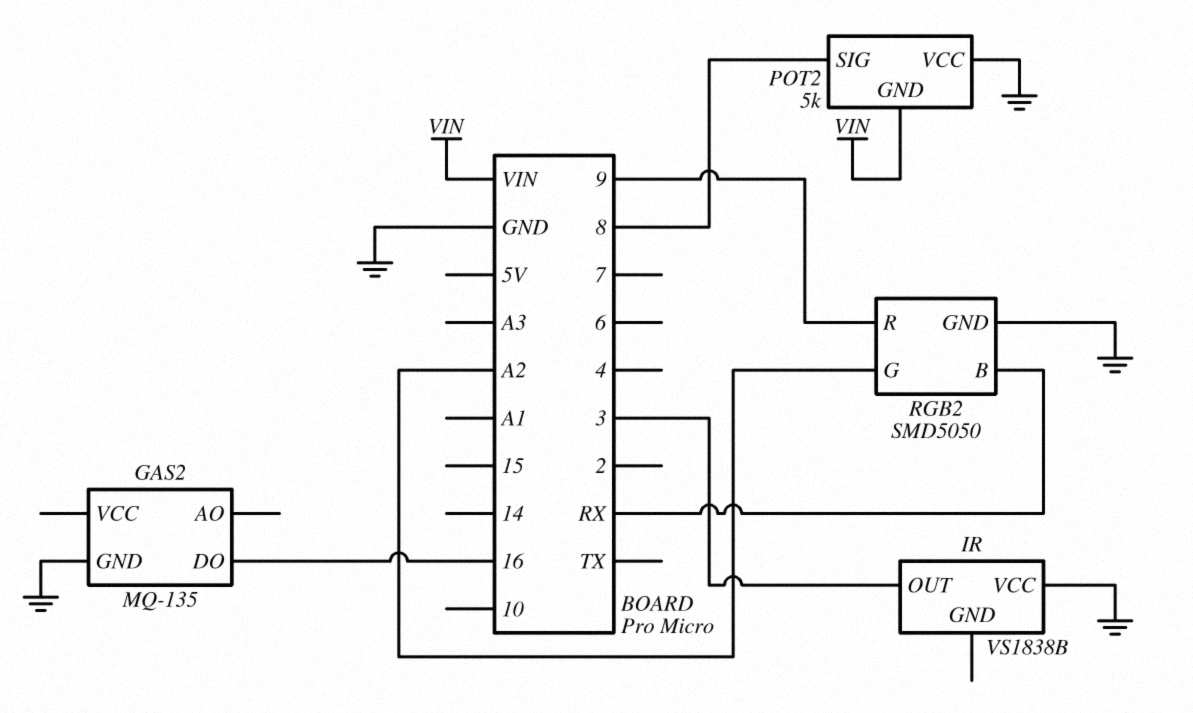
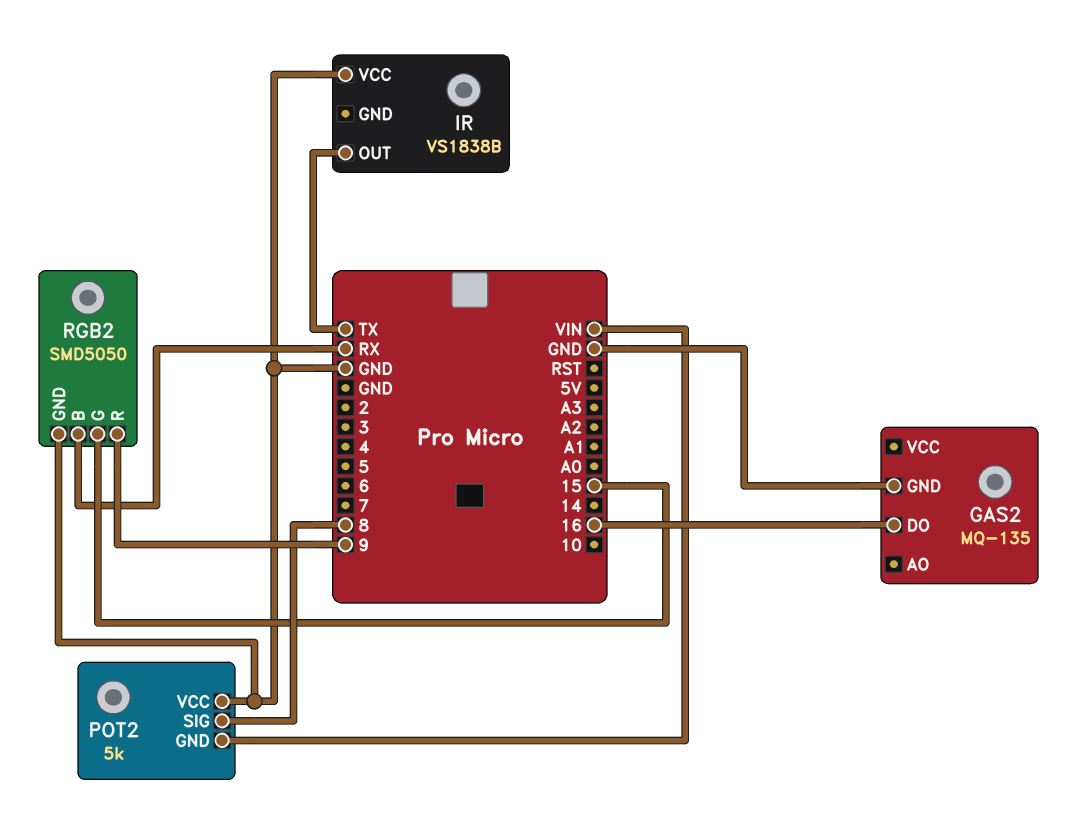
IR pin OUT: 3 -> TX
RGB2 pin G: A2 -> 15

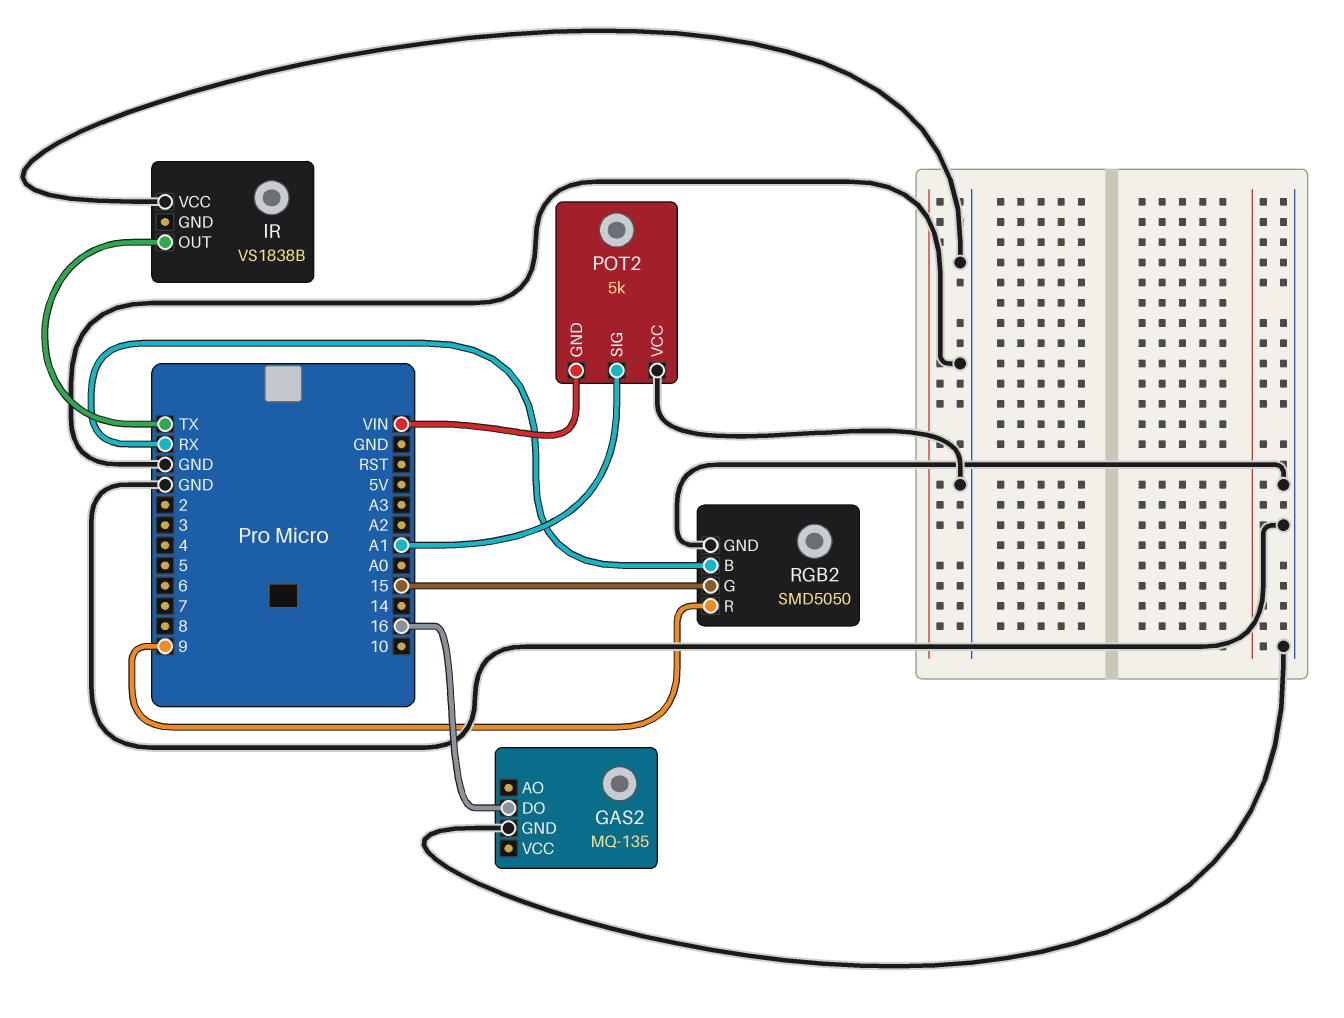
POT2 pin SIG: 8 -> A1

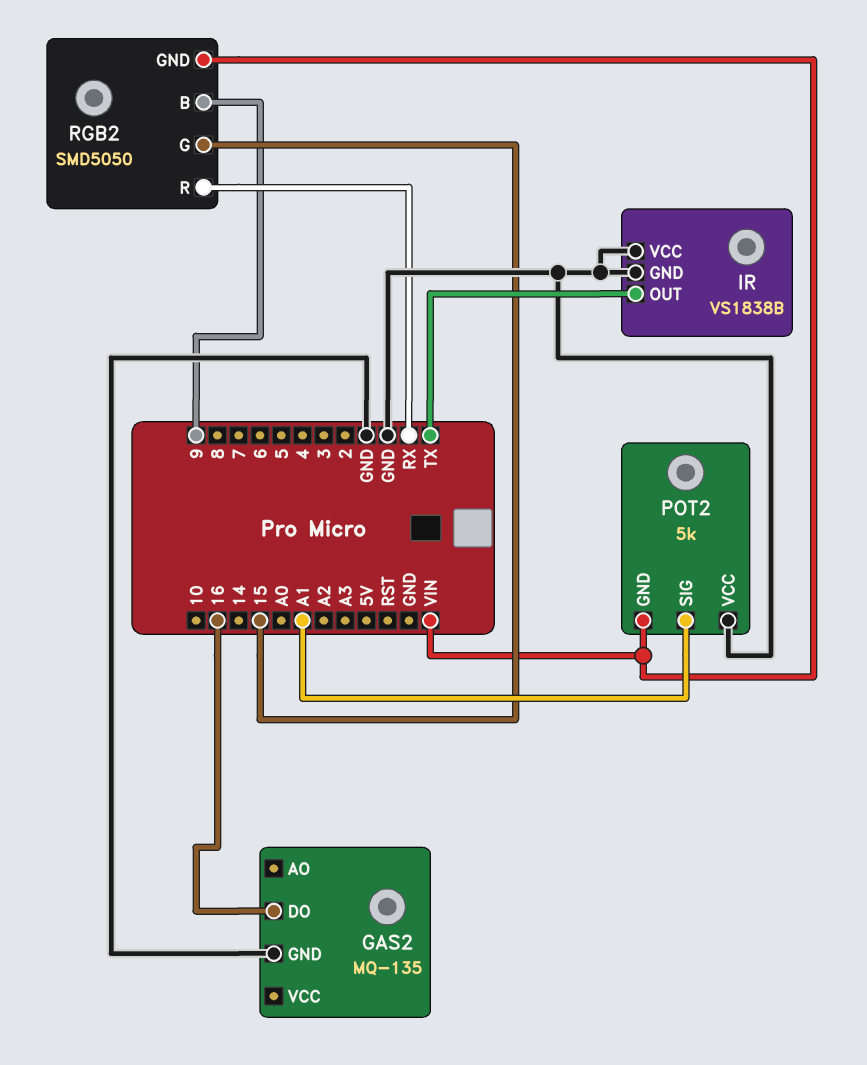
IR pin GND: none -> GND
RGB2 pin B: RX -> 9
RGB2 pin GND: GND -> VIN
RGB2 pin R: 9 -> RX

